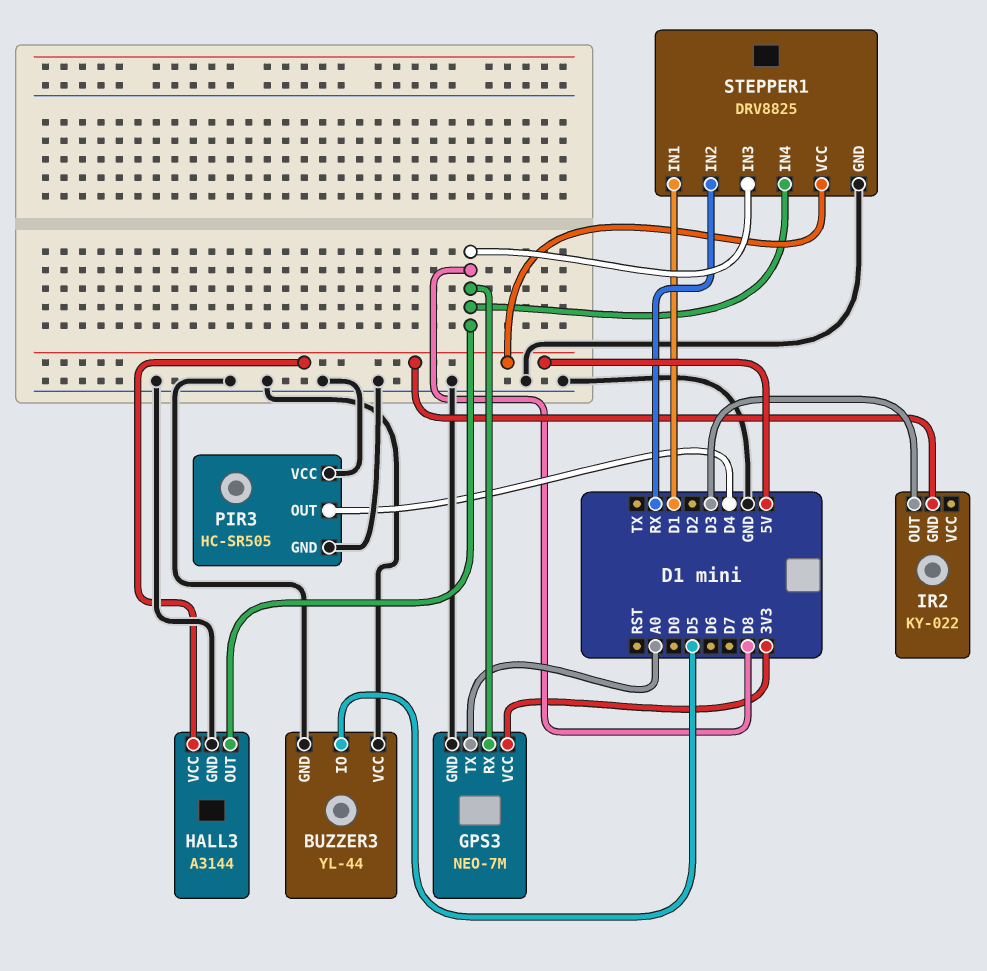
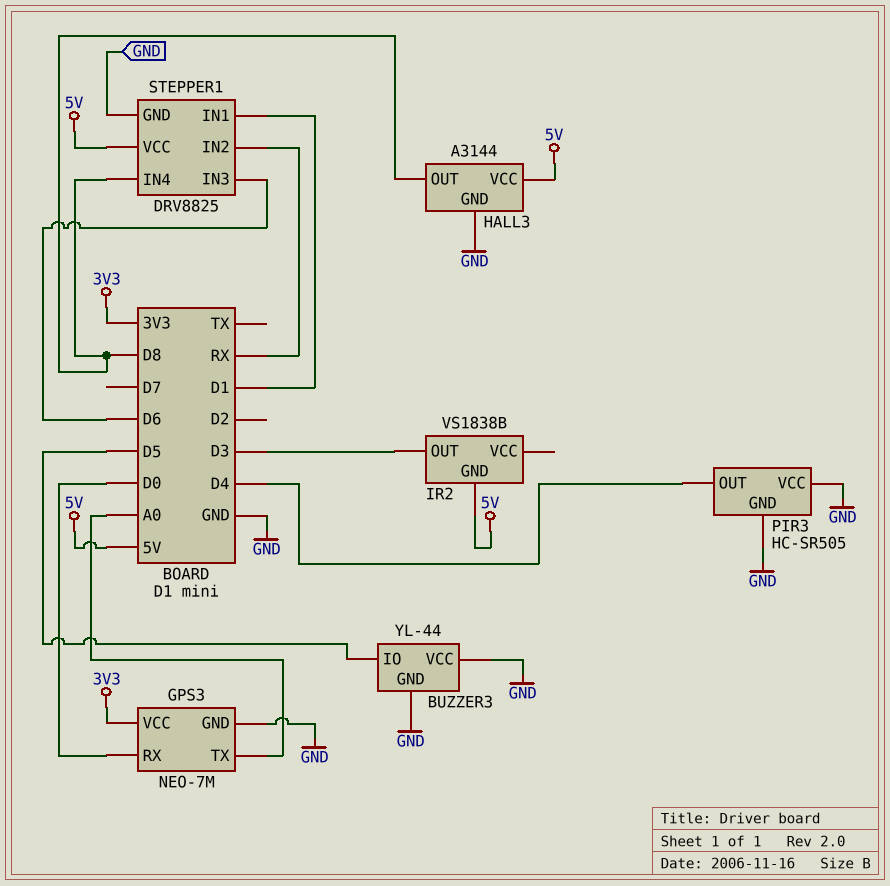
GPS3 pin RX: D8 -> D0
IR2: KY-022 -> VS1838B
STEPPER1 pin IN3: D8 -> D6

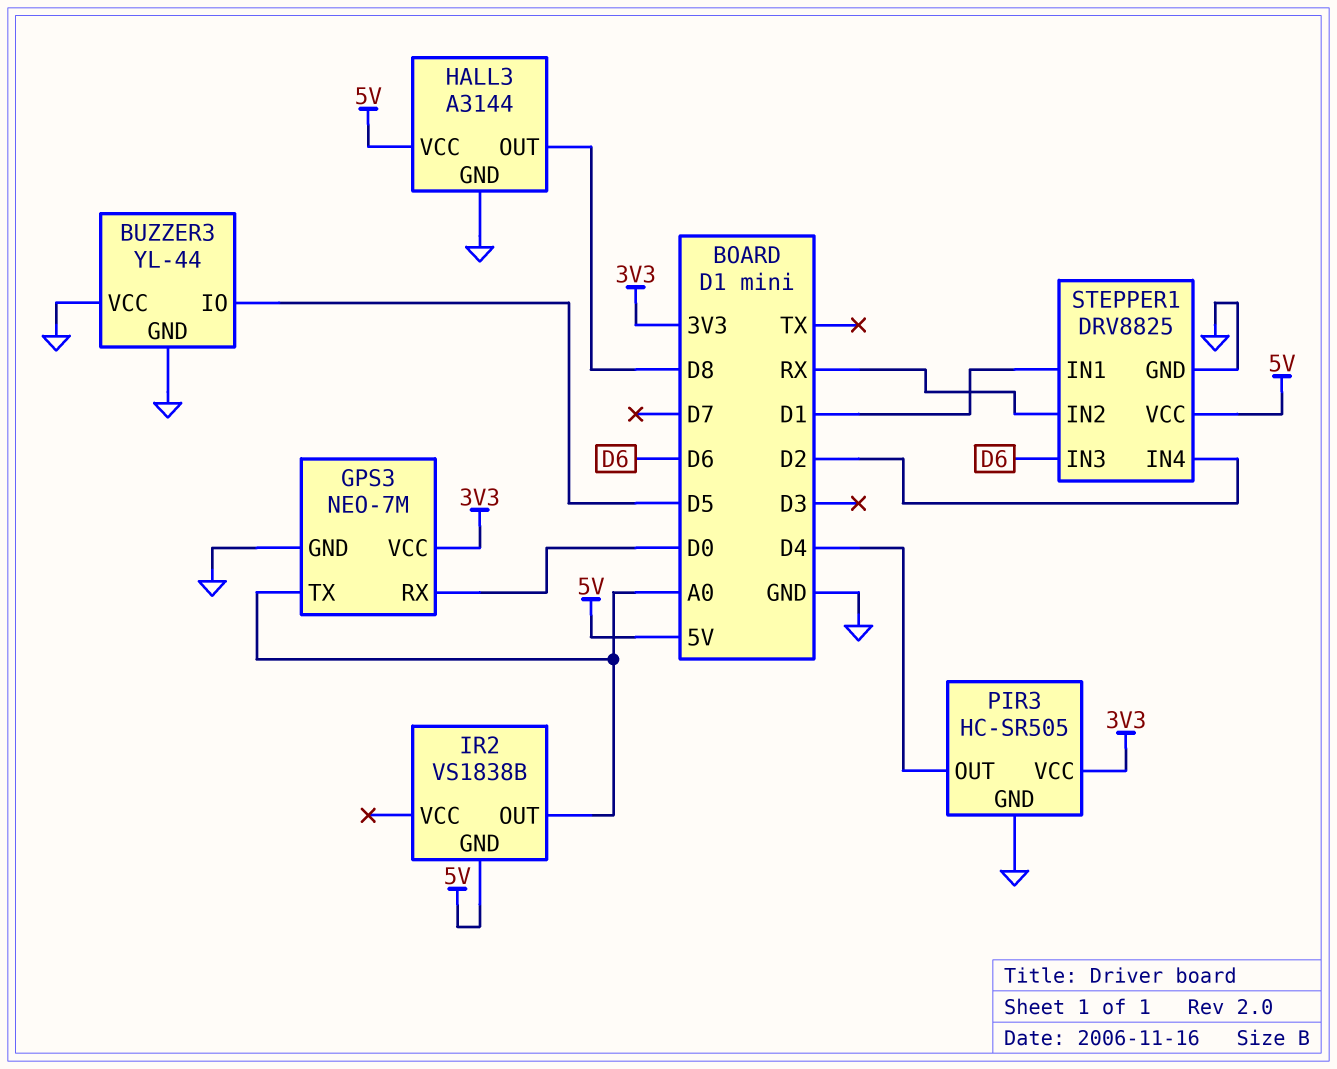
IR2 pin OUT: D3 -> A0
PIR3 pin VCC: GND -> 3V3
STEPPER1 pin IN4: D8 -> D2

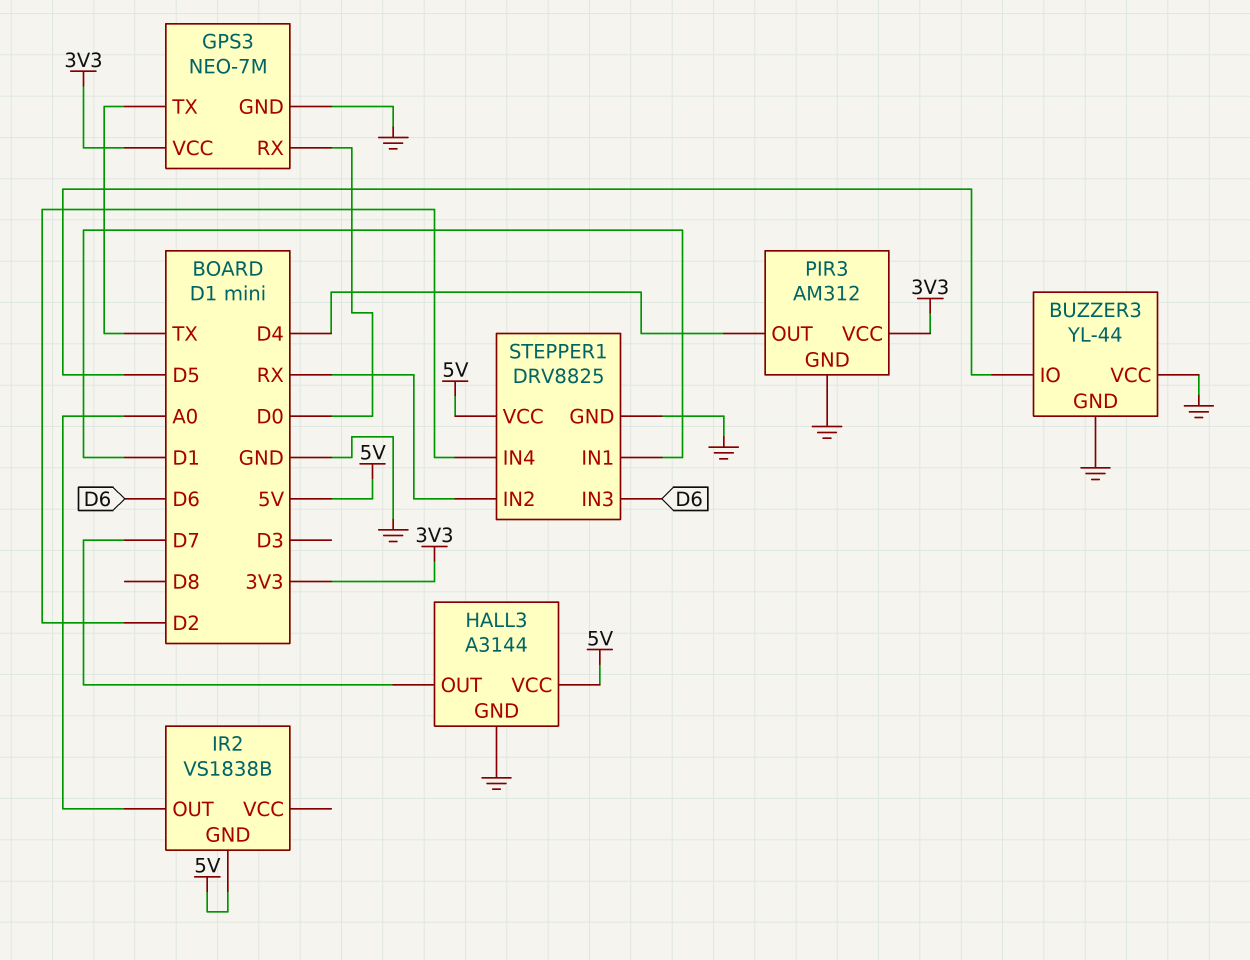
GPS3 pin TX: A0 -> TX
HALL3 pin OUT: D8 -> D7
PIR3: HC-SR505 -> AM312

